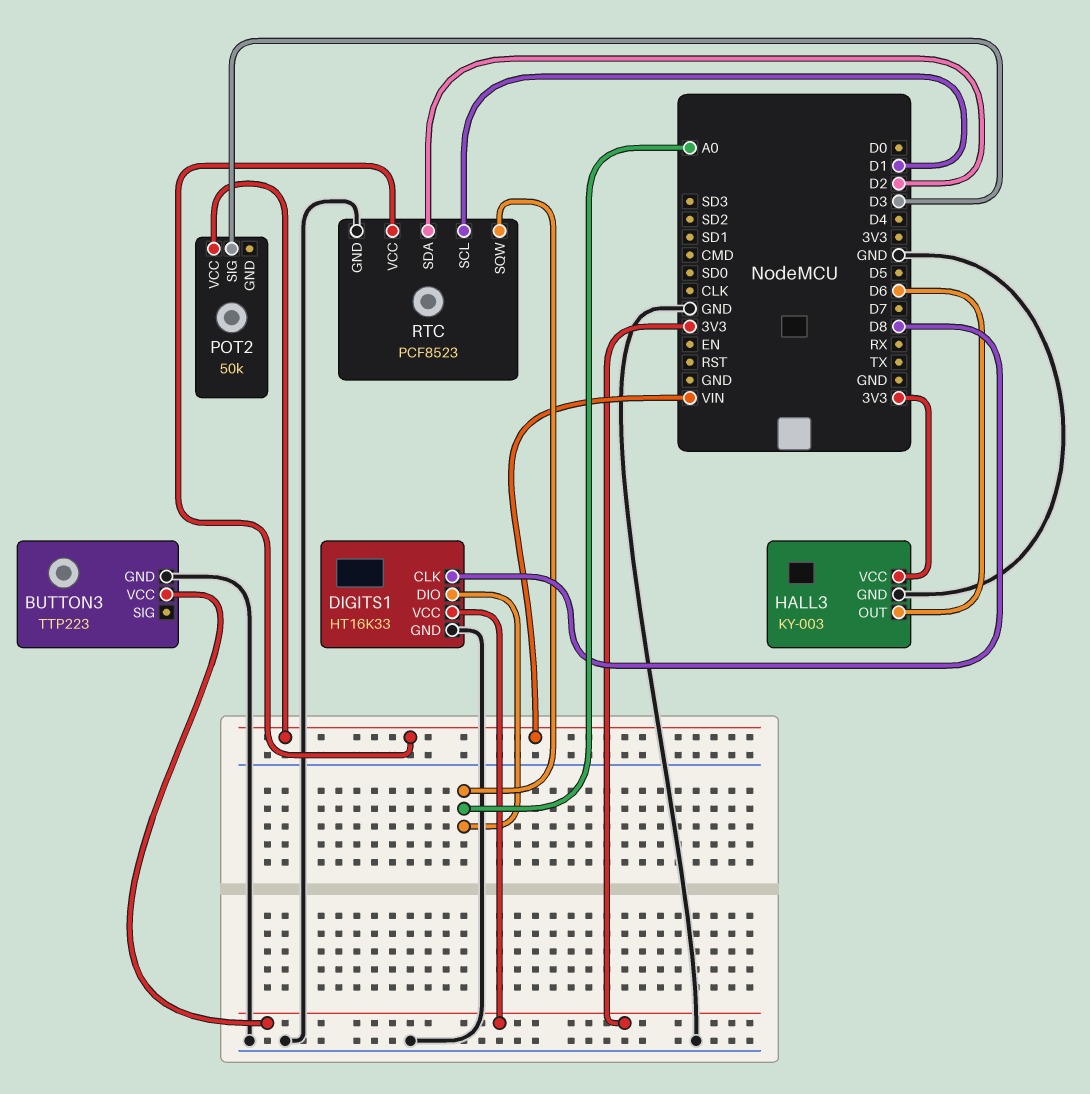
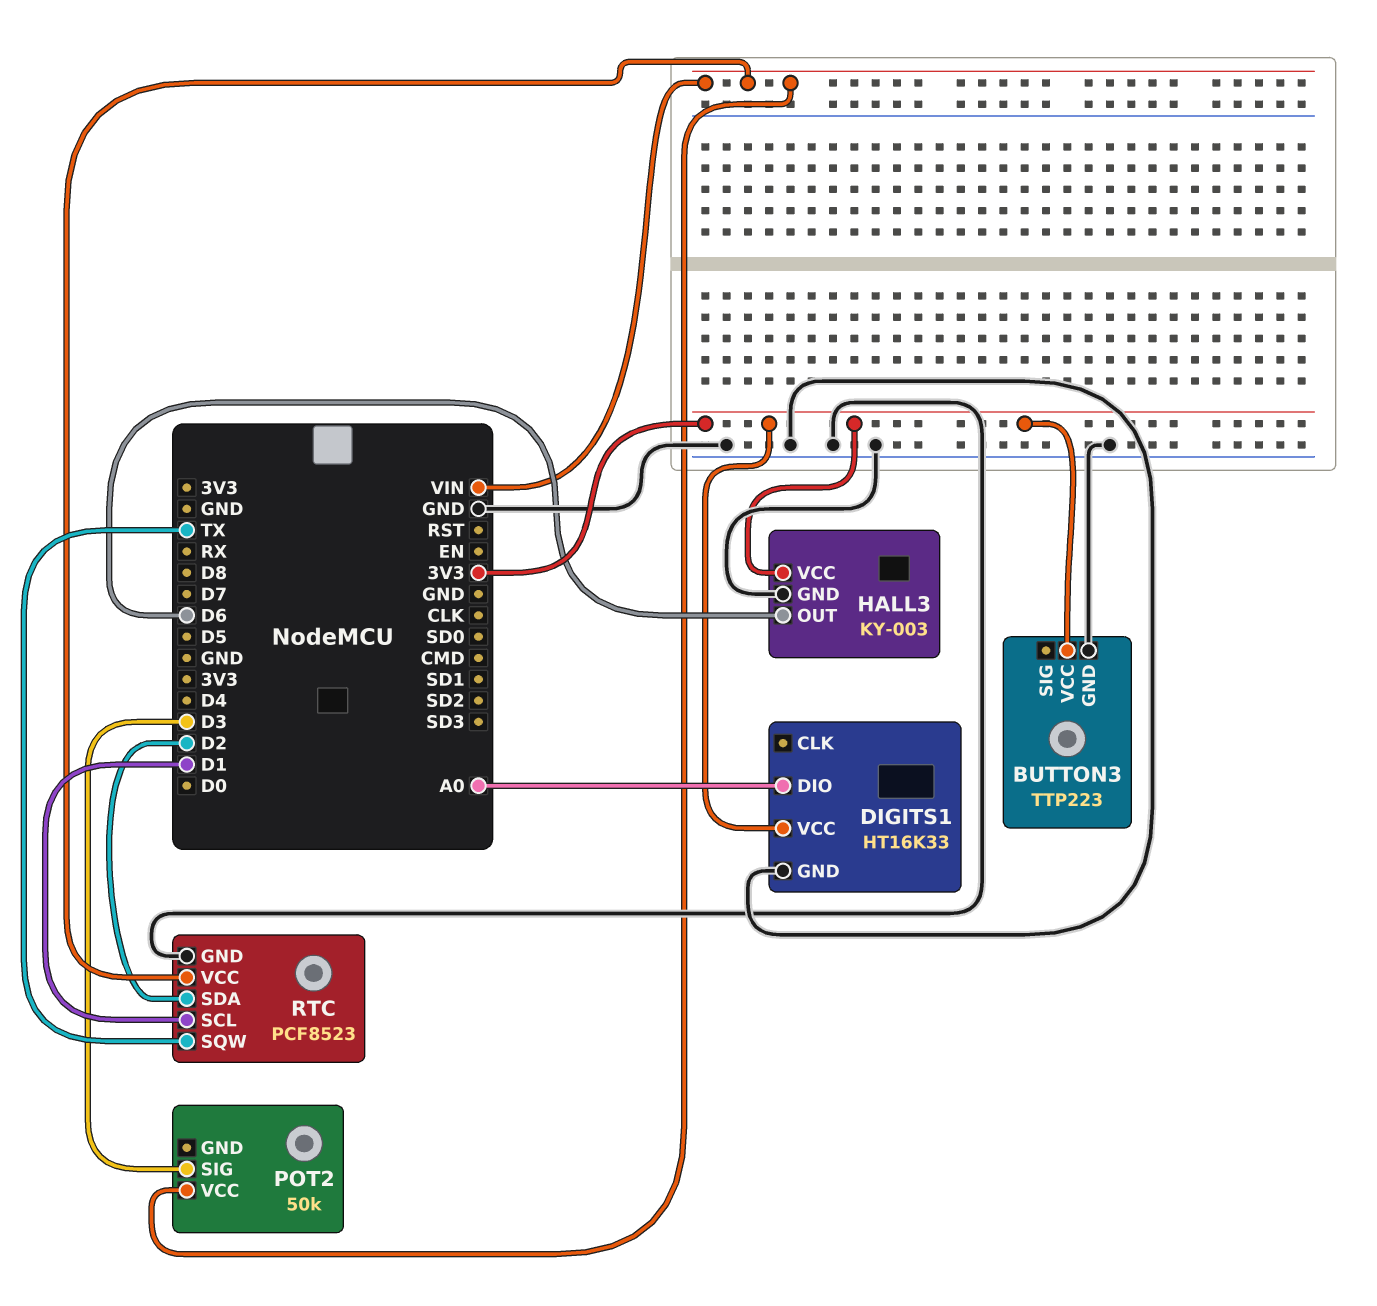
DIGITS1 pin CLK: D8 -> none
RTC pin SQW: A0 -> TX

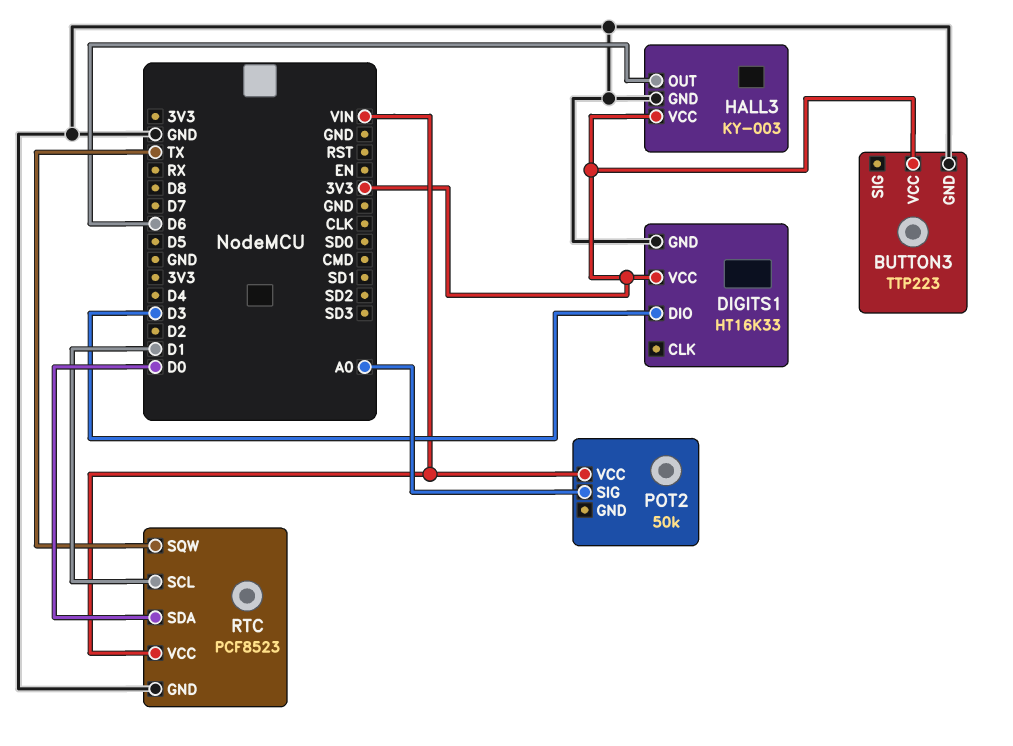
DIGITS1 pin DIO: A0 -> D3
POT2 pin SIG: D3 -> A0
RTC pin SDA: D2 -> D0

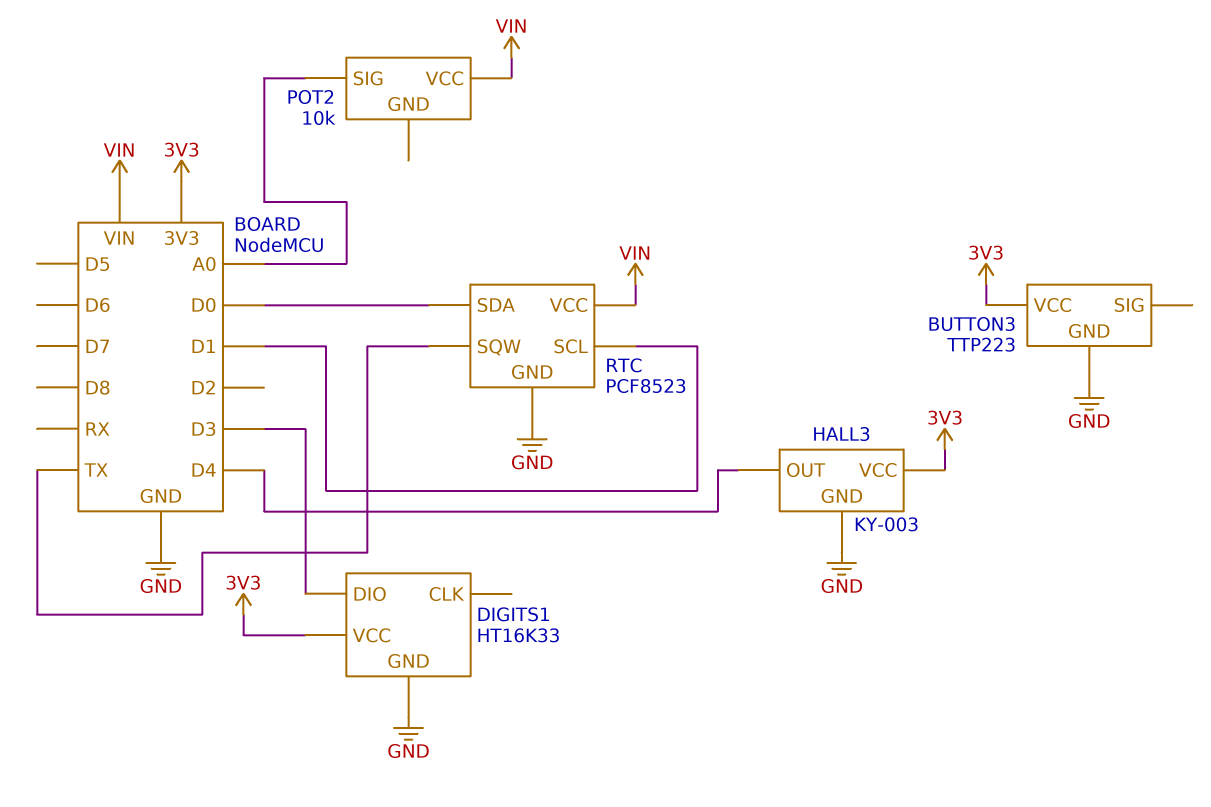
HALL3 pin OUT: D6 -> D4
POT2: 50k -> 10k

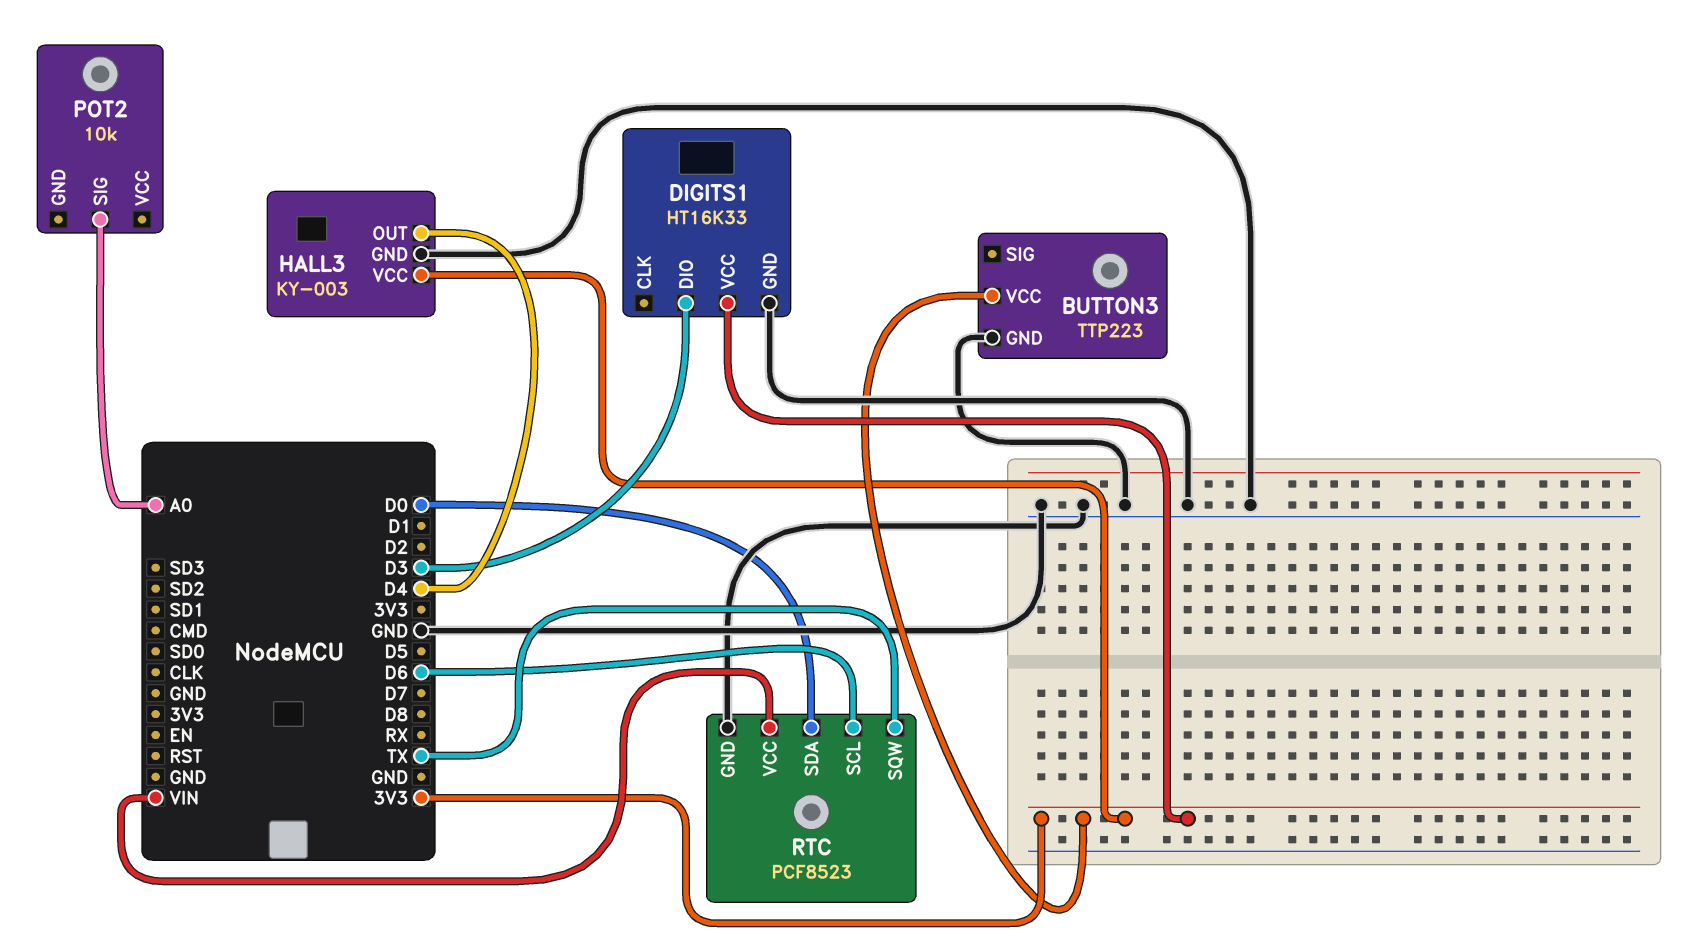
POT2 pin VCC: VIN -> none
RTC pin SCL: D1 -> D6

